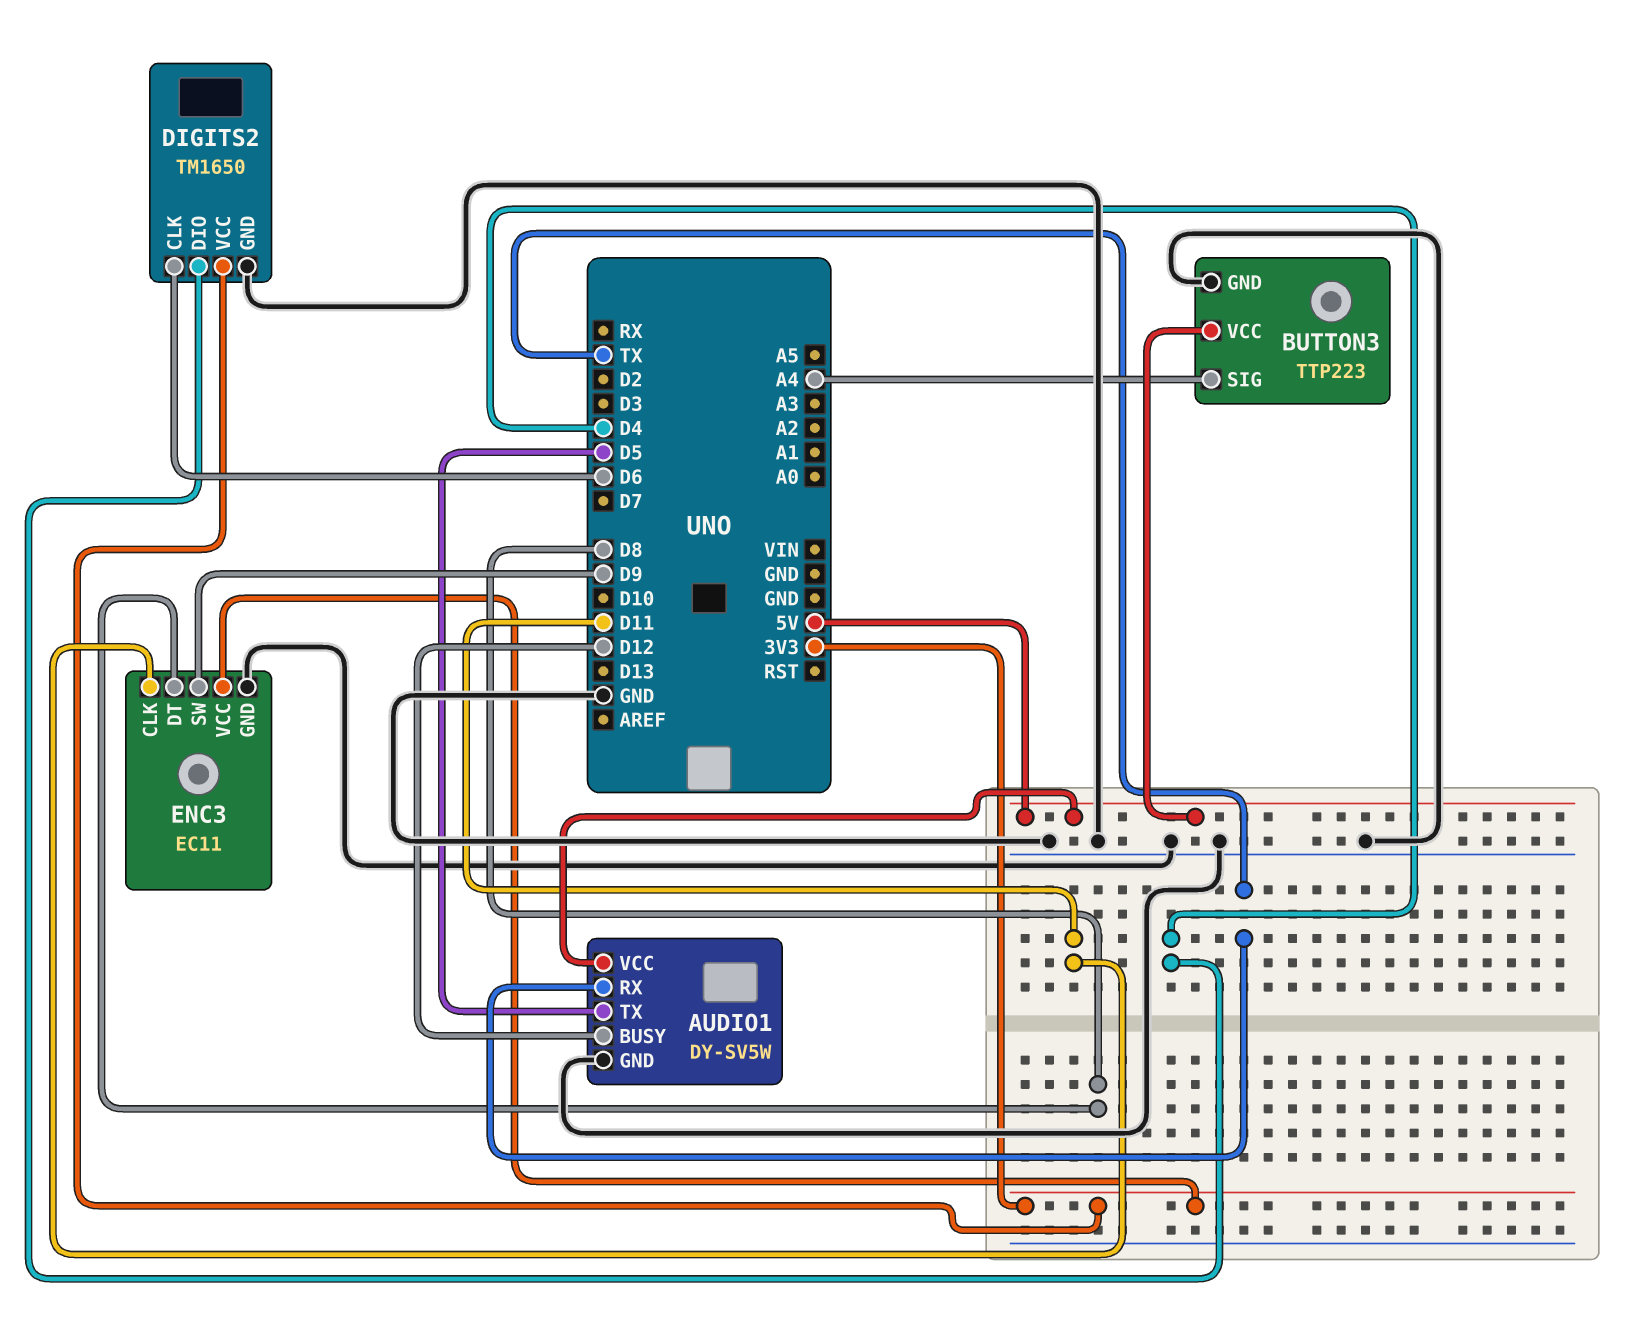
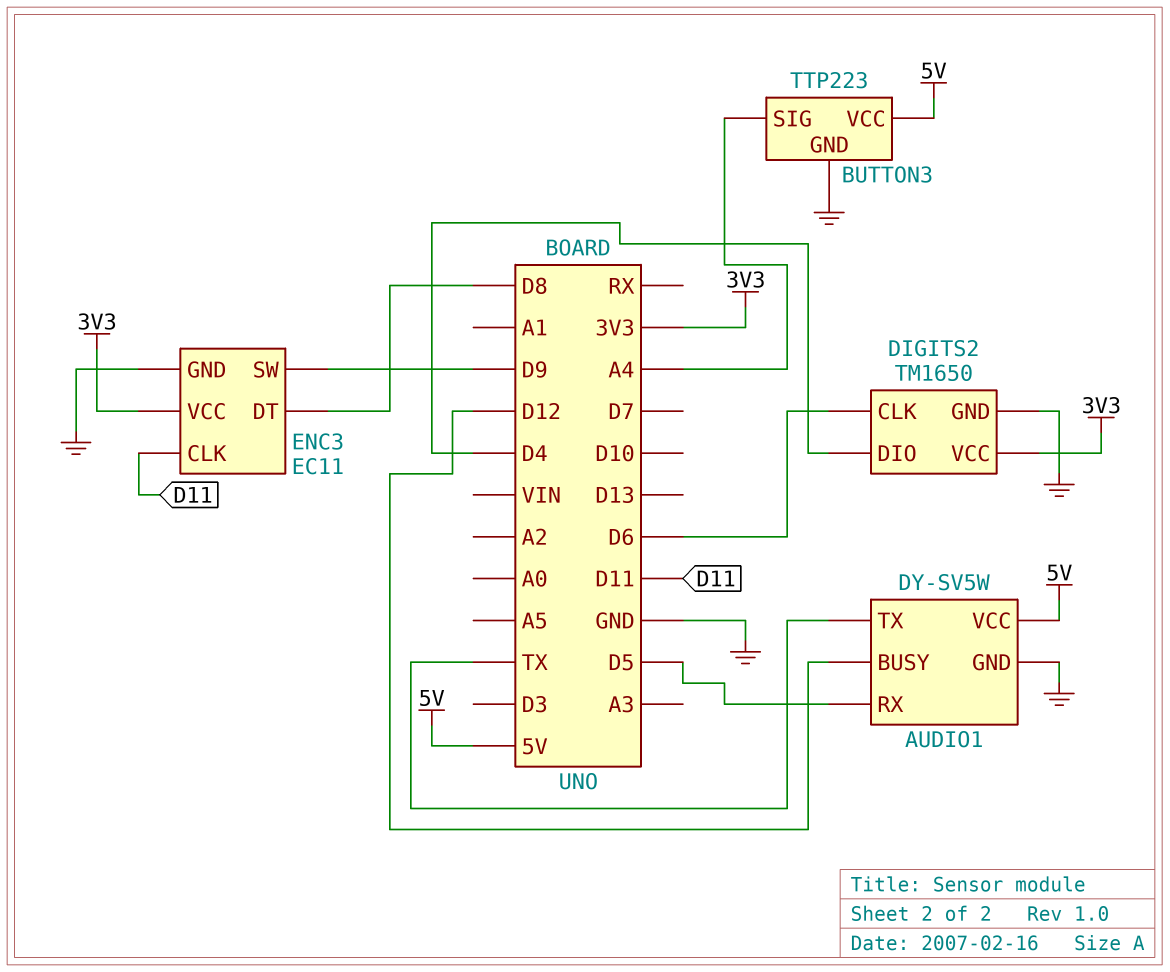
AUDIO1 pin RX: TX -> D5
AUDIO1 pin TX: D5 -> TX

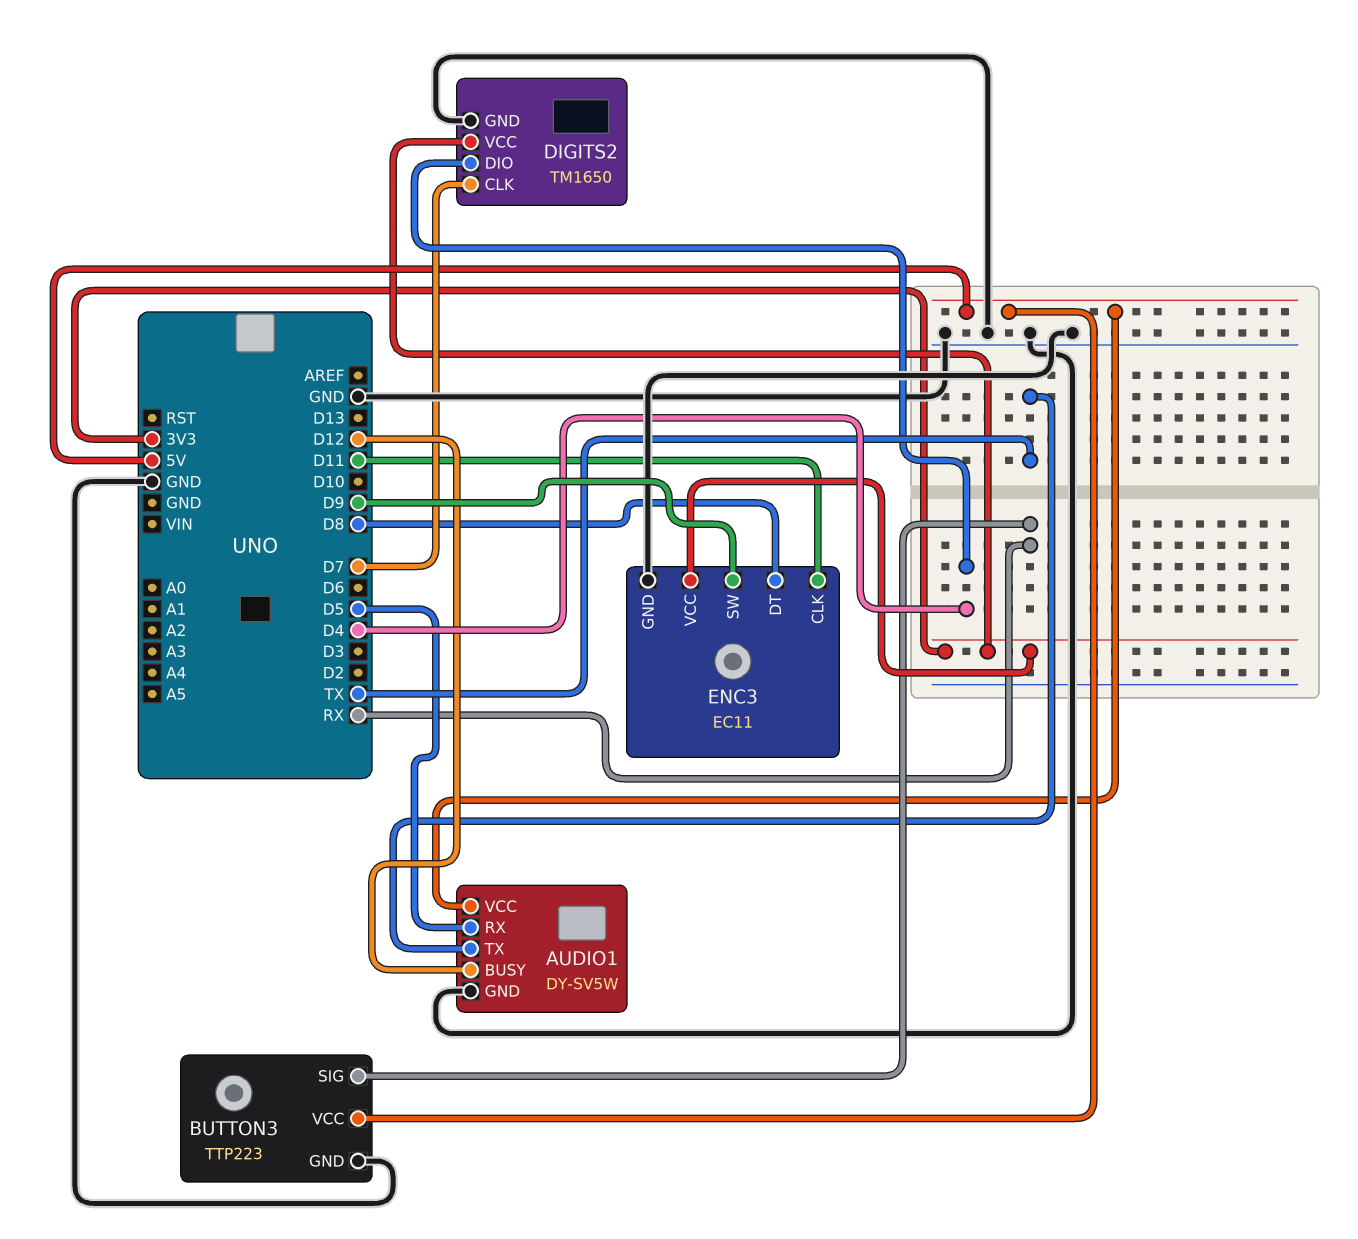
BUTTON3 pin SIG: A4 -> RX
DIGITS2 pin CLK: D6 -> D7

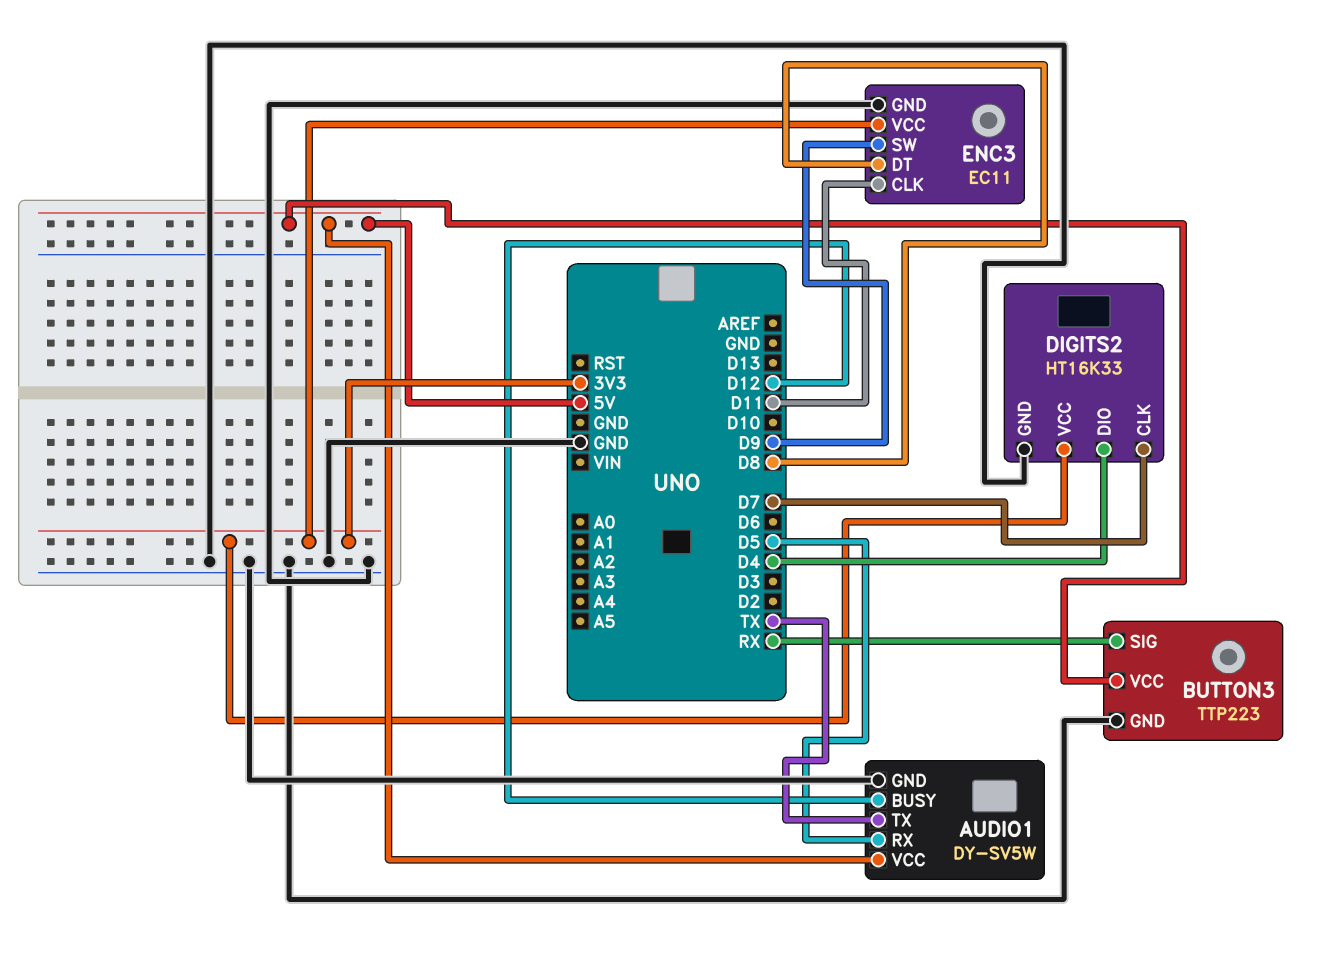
DIGITS2: TM1650 -> HT16K33

